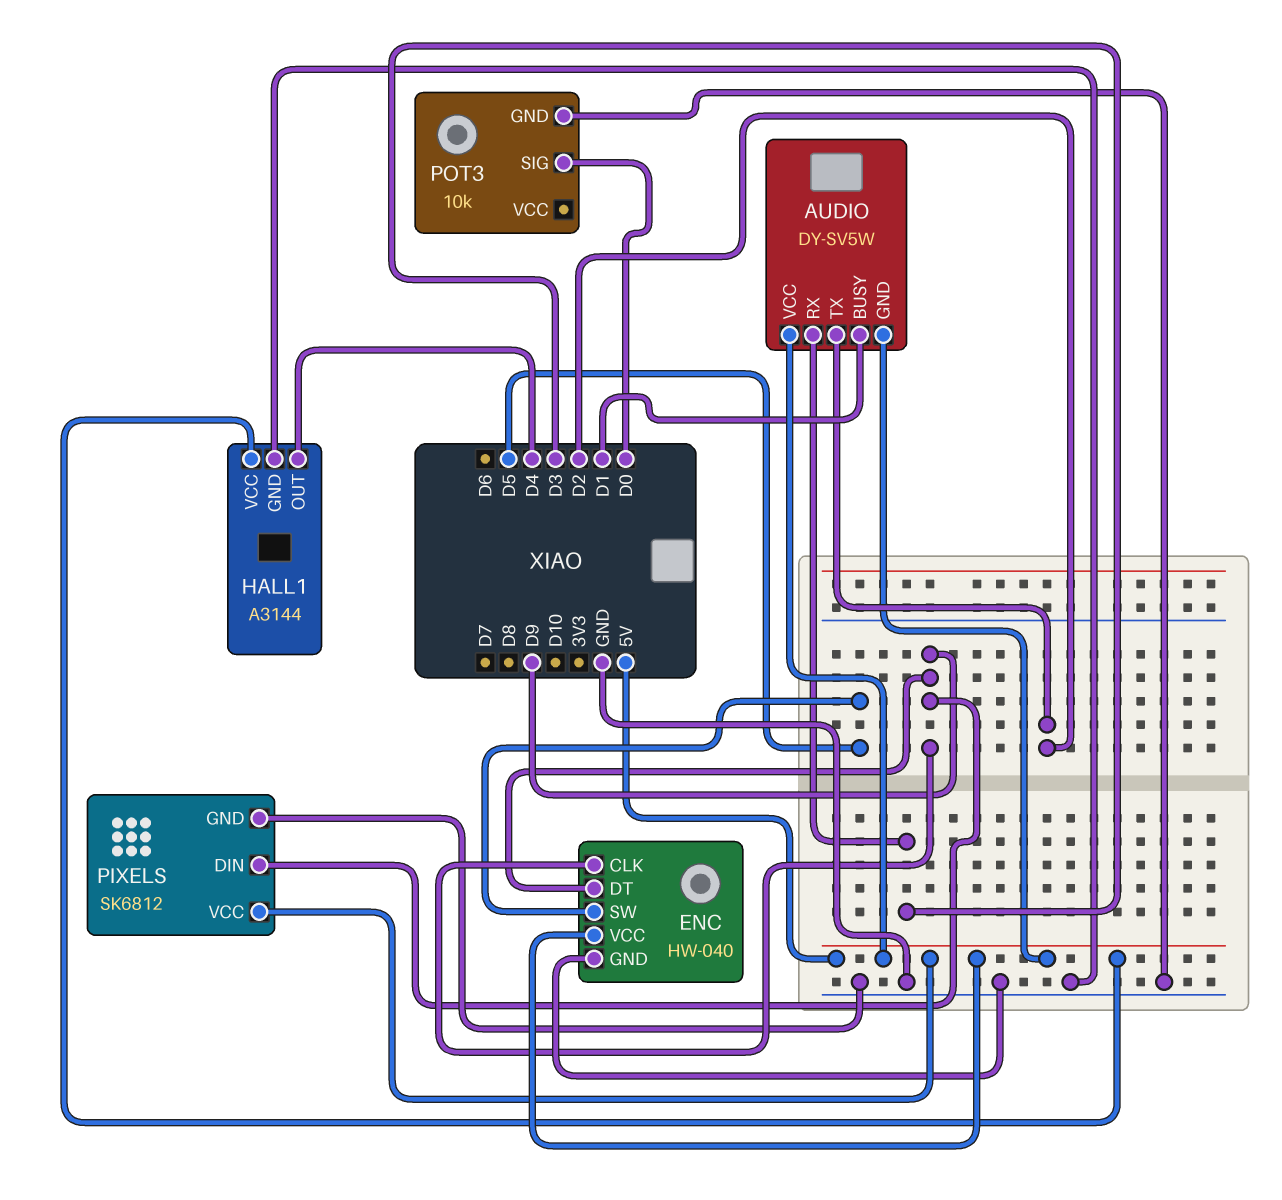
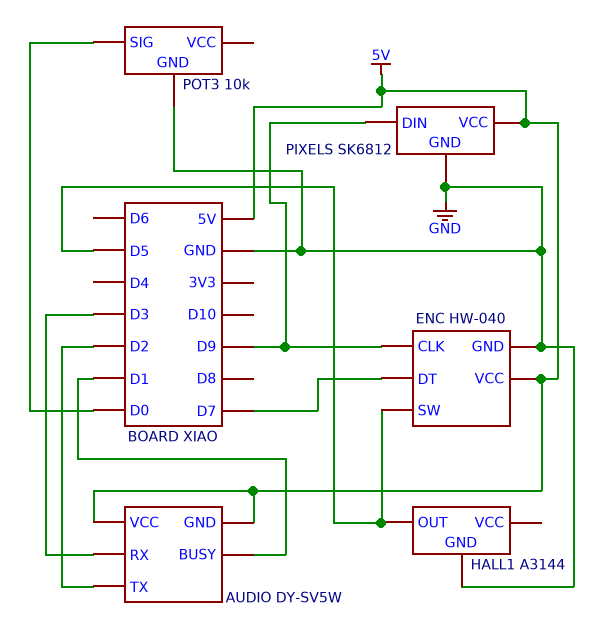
ENC pin DT: D9 -> D7
HALL1 pin OUT: D4 -> D5
HALL1 pin VCC: 5V -> none

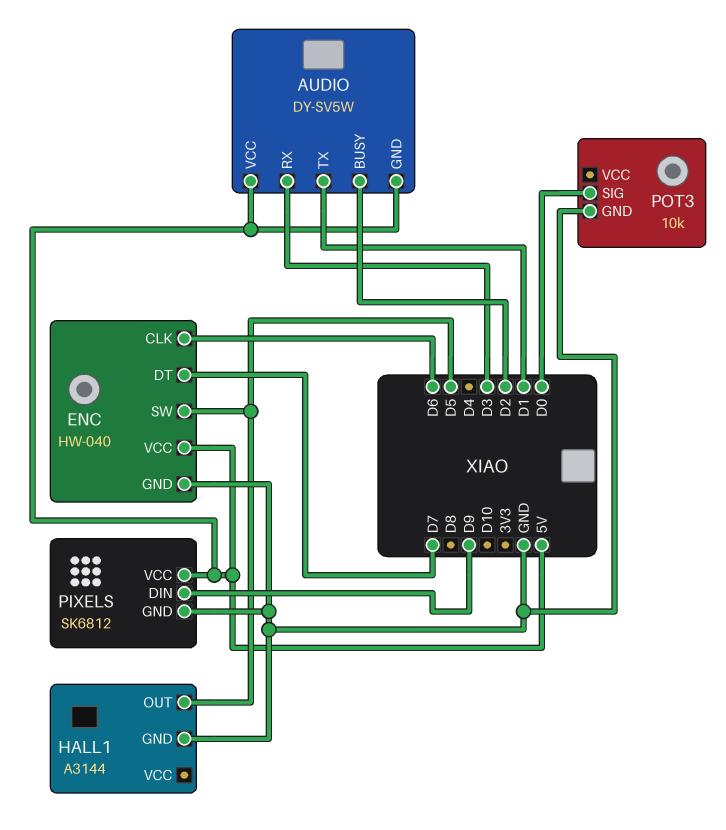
AUDIO pin BUSY: D1 -> D2
AUDIO pin TX: D2 -> D1
ENC pin CLK: D9 -> D6

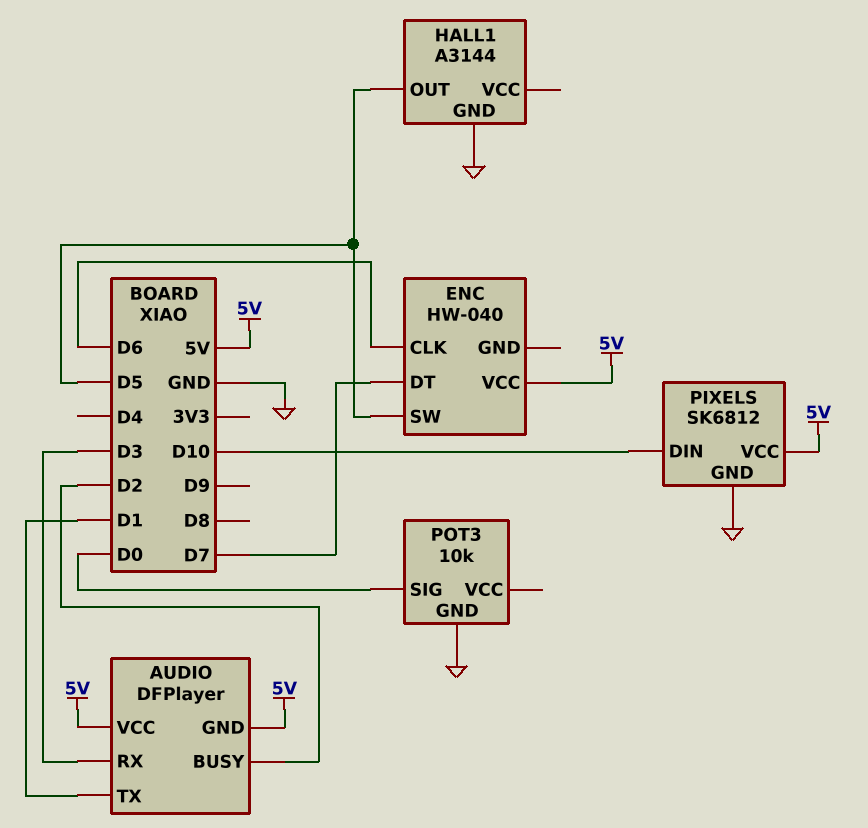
AUDIO: DY-SV5W -> DFPlayer
ENC pin GND: GND -> none
PIXELS pin DIN: D9 -> D10

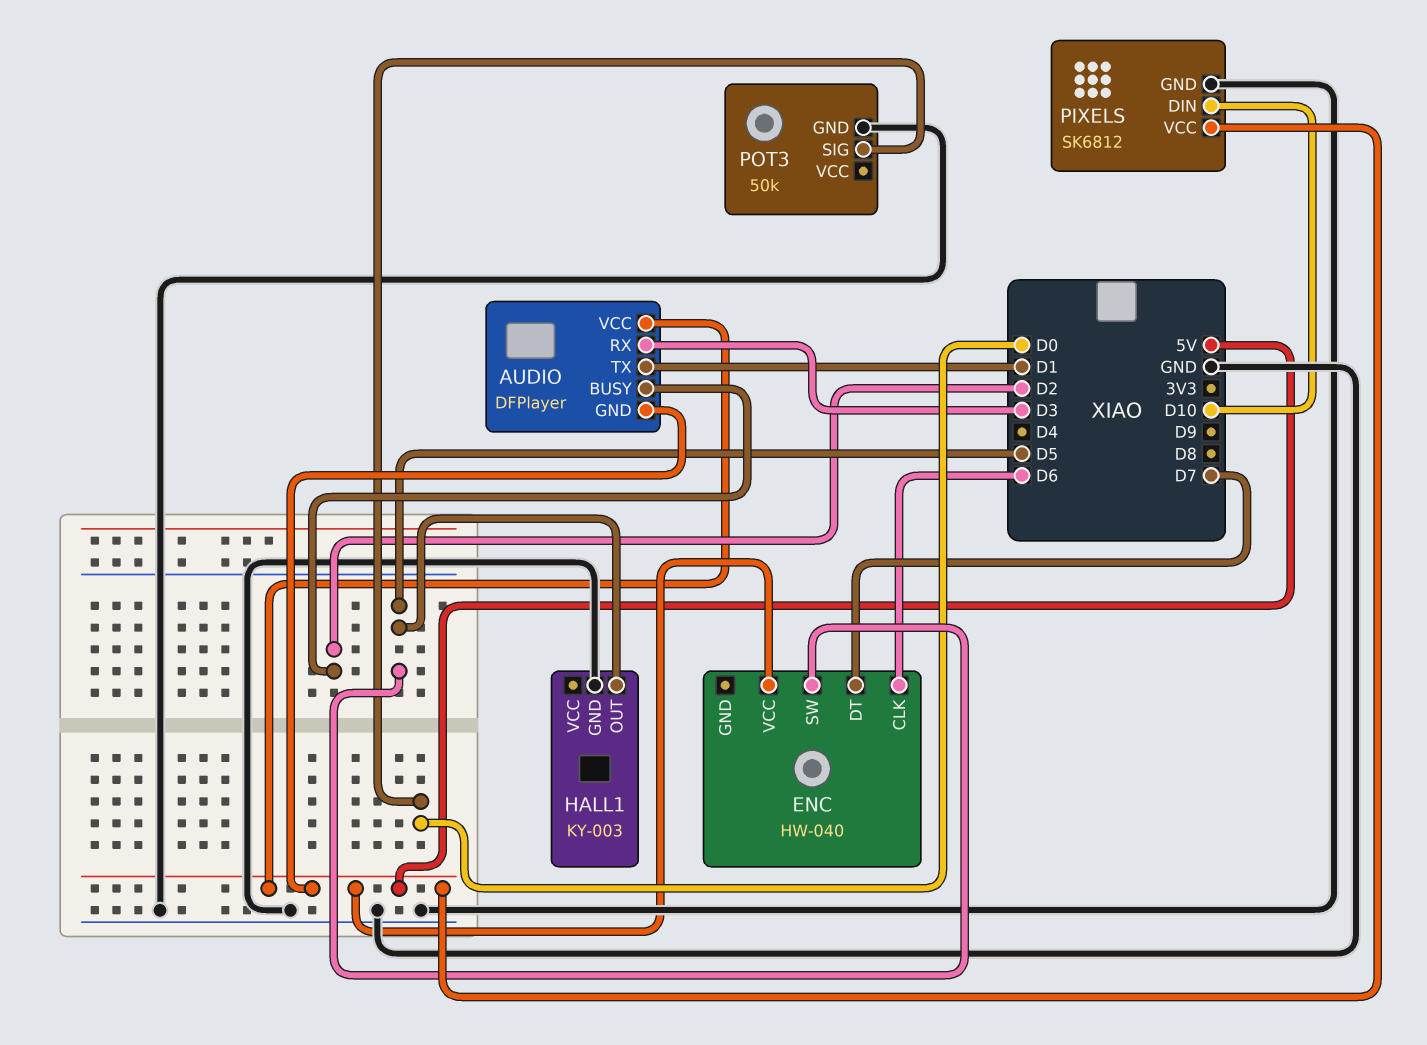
HALL1: A3144 -> KY-003
POT3: 10k -> 50k

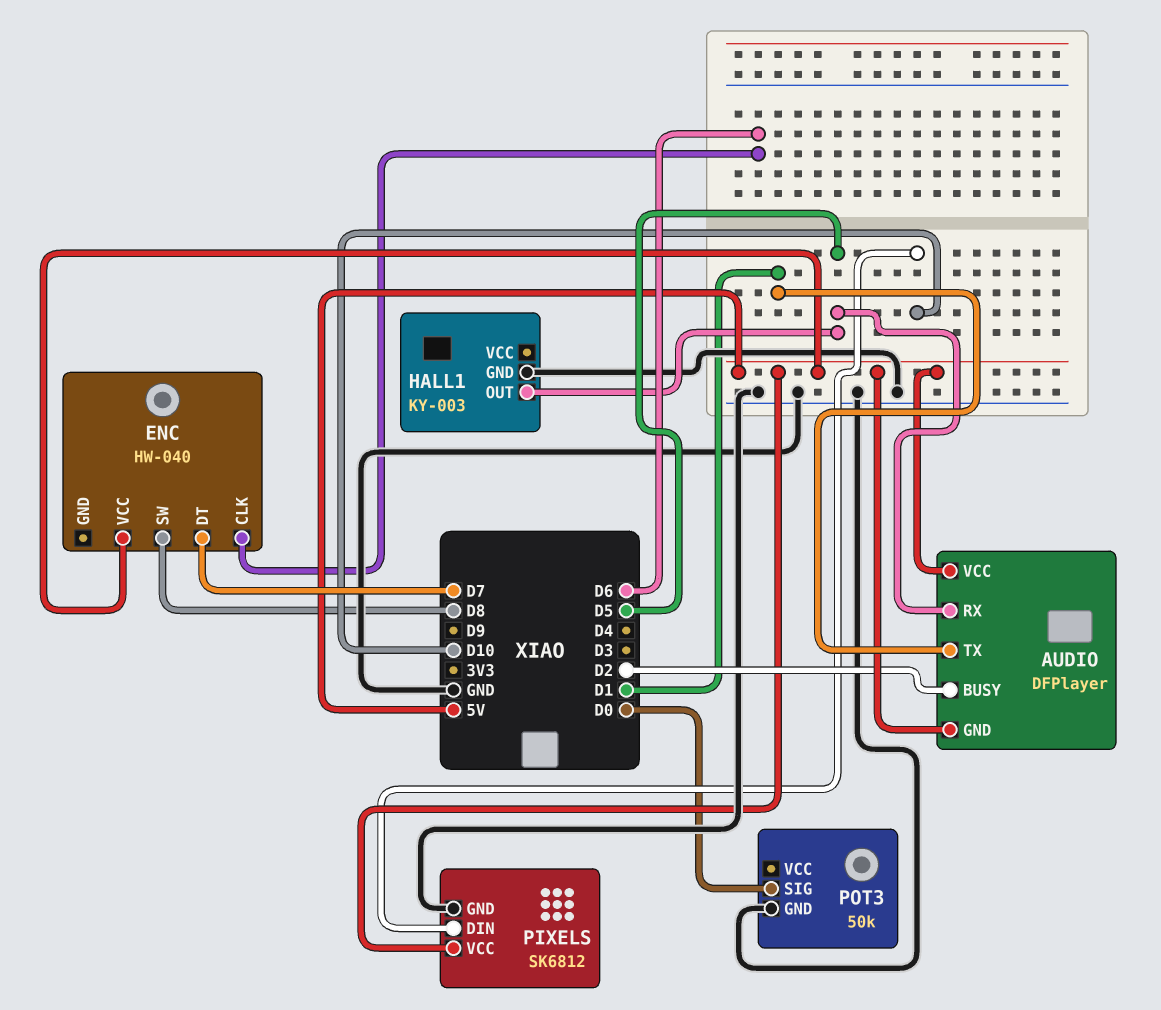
AUDIO pin RX: D3 -> D5
ENC pin SW: D5 -> D8

